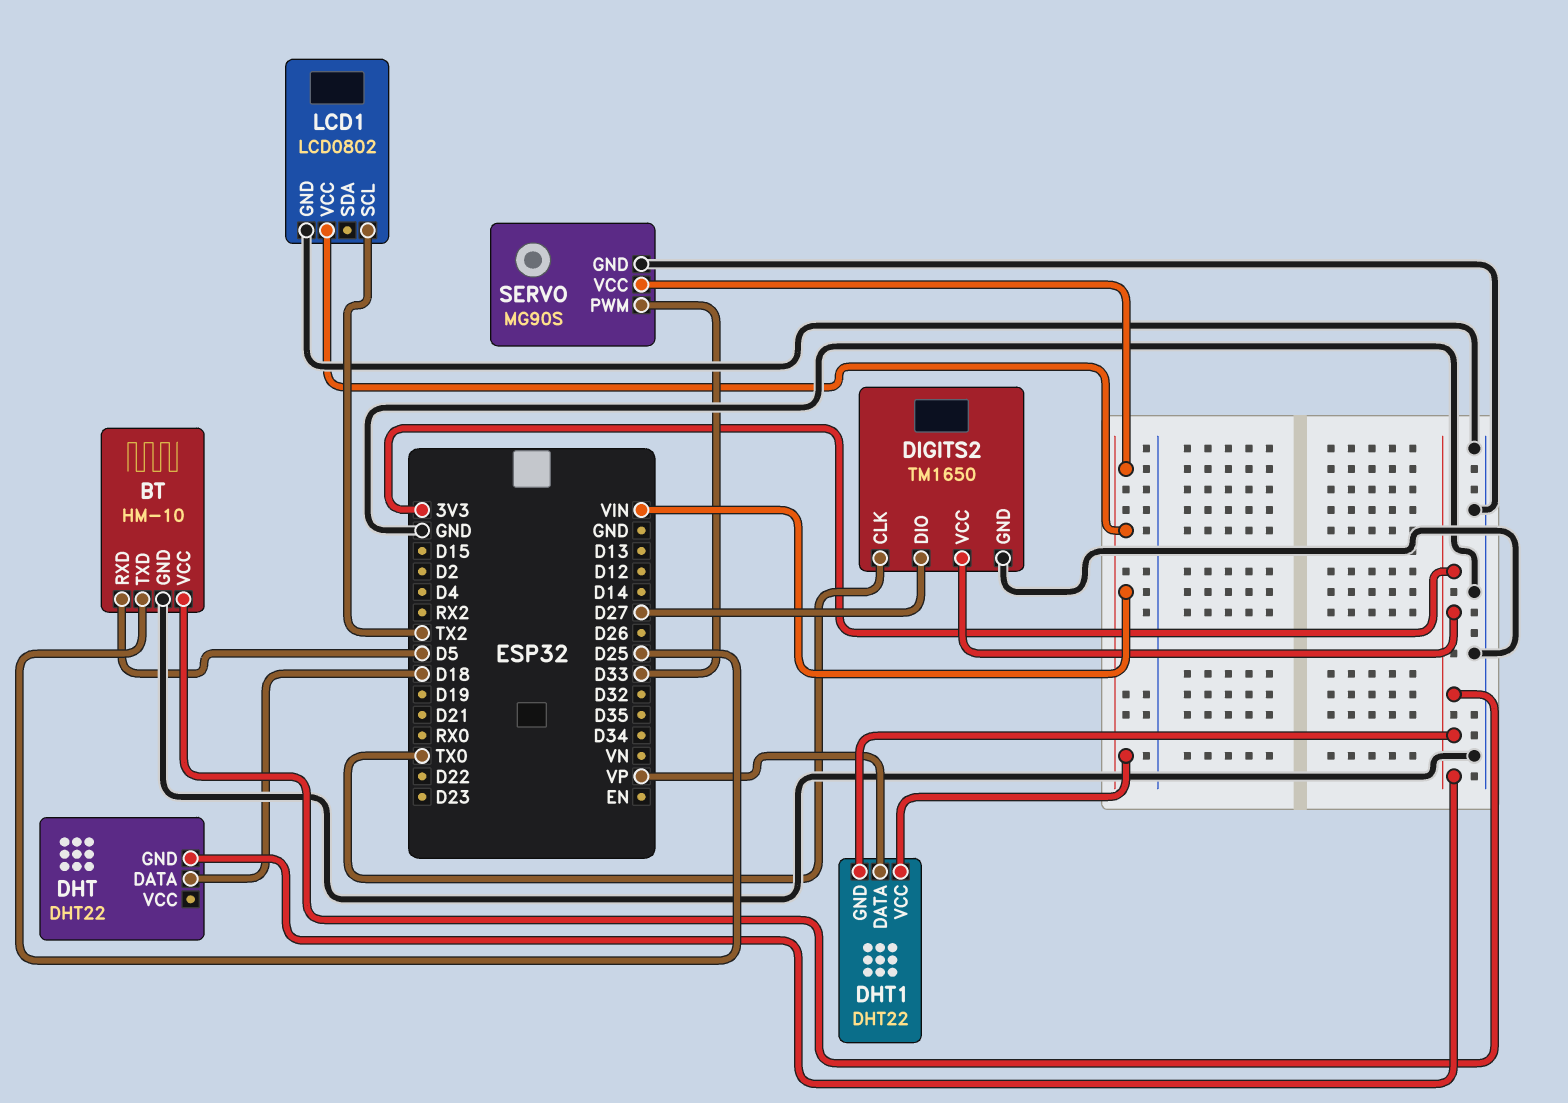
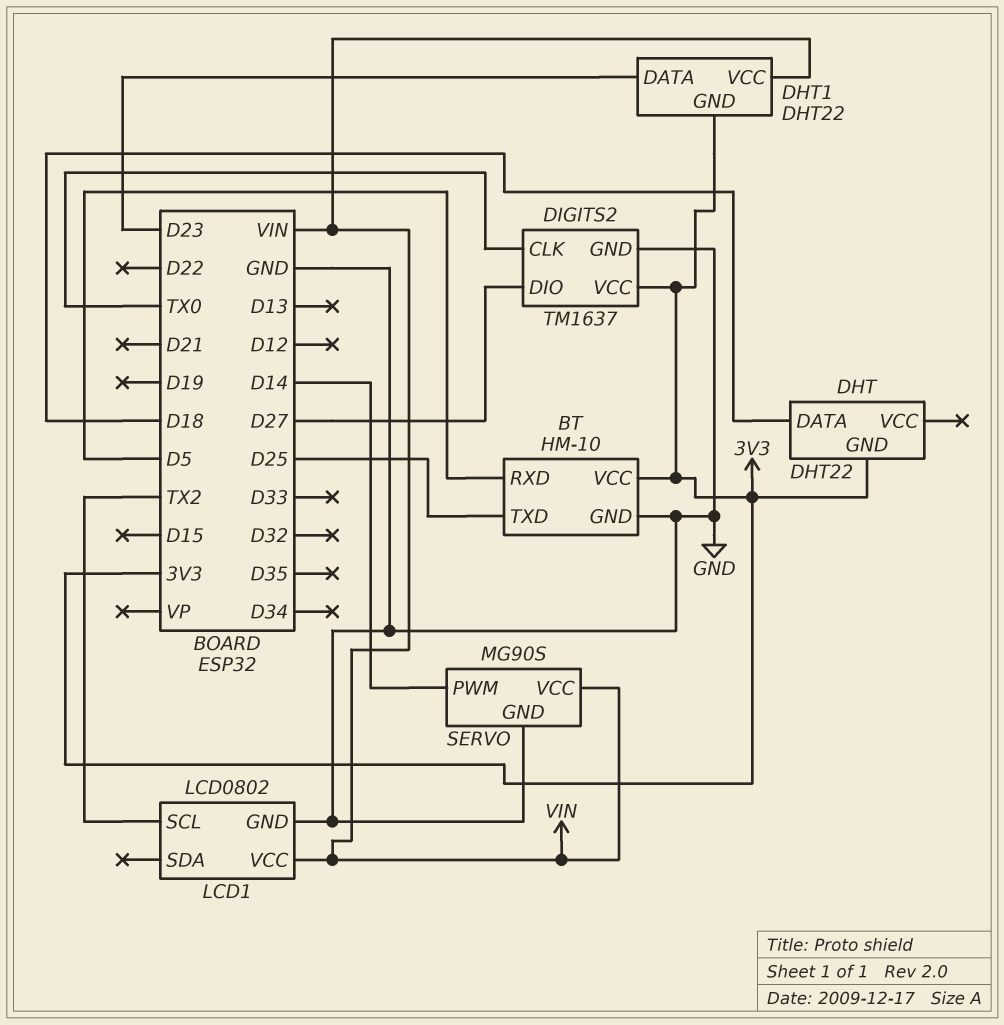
DHT1 pin DATA: VP -> D23
DIGITS2: TM1650 -> TM1637
SERVO pin PWM: D33 -> D14

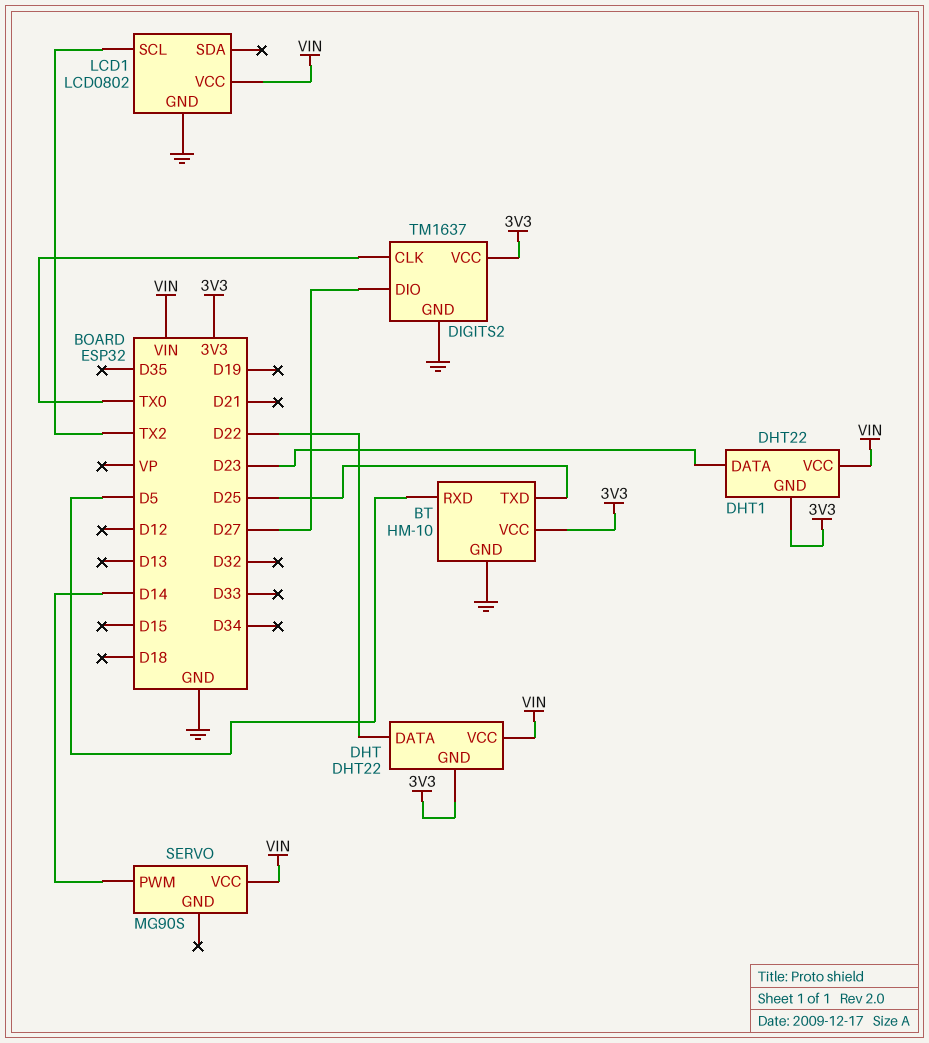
DHT pin DATA: D18 -> D22
DHT pin VCC: none -> VIN
SERVO pin GND: GND -> none

